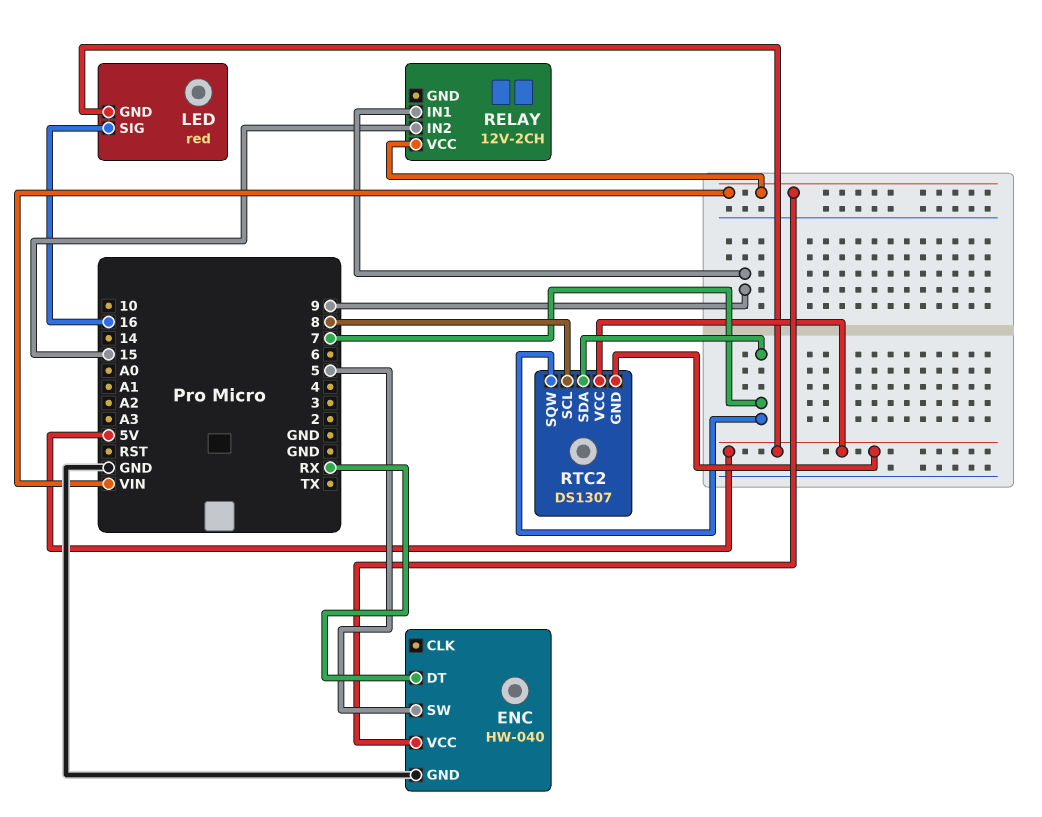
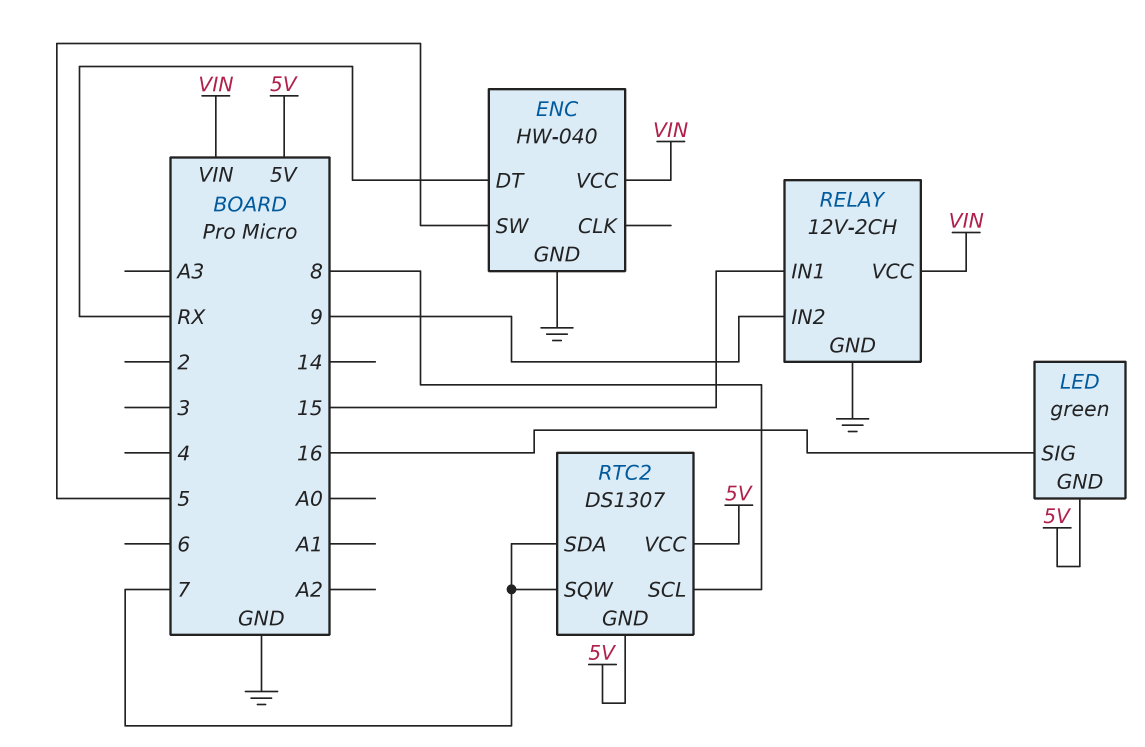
LED: red -> green
RELAY pin GND: none -> GND
RELAY pin IN1: 9 -> 15
RELAY pin IN2: 15 -> 9

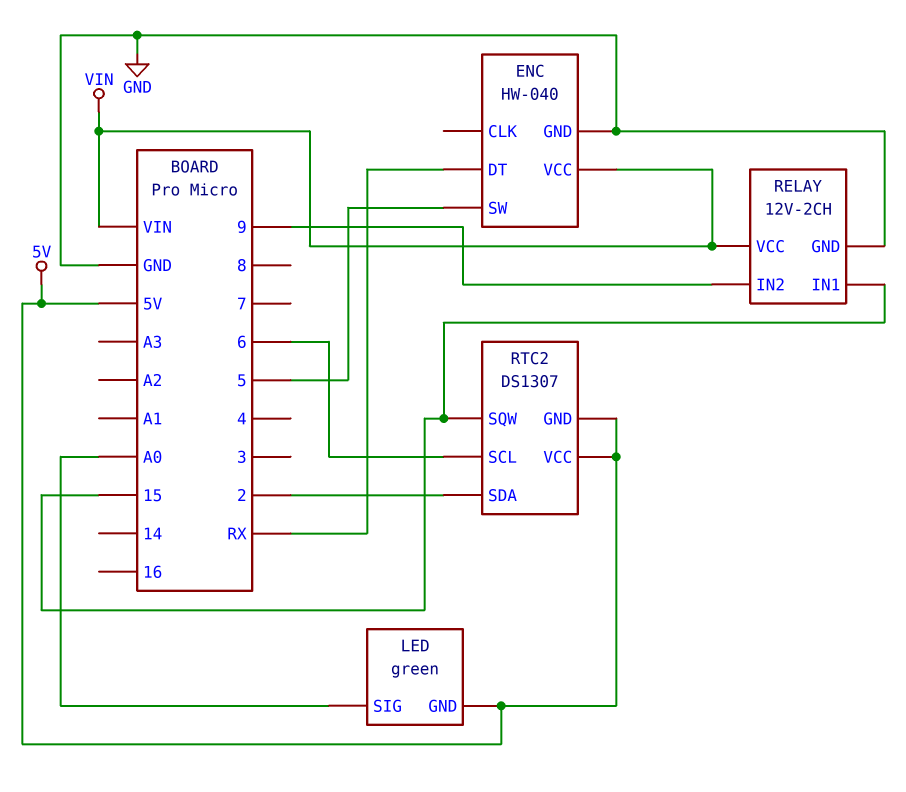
LED pin SIG: 16 -> A0
RTC2 pin SCL: 8 -> 6
RTC2 pin SDA: 7 -> 2
RTC2 pin SQW: 7 -> 15

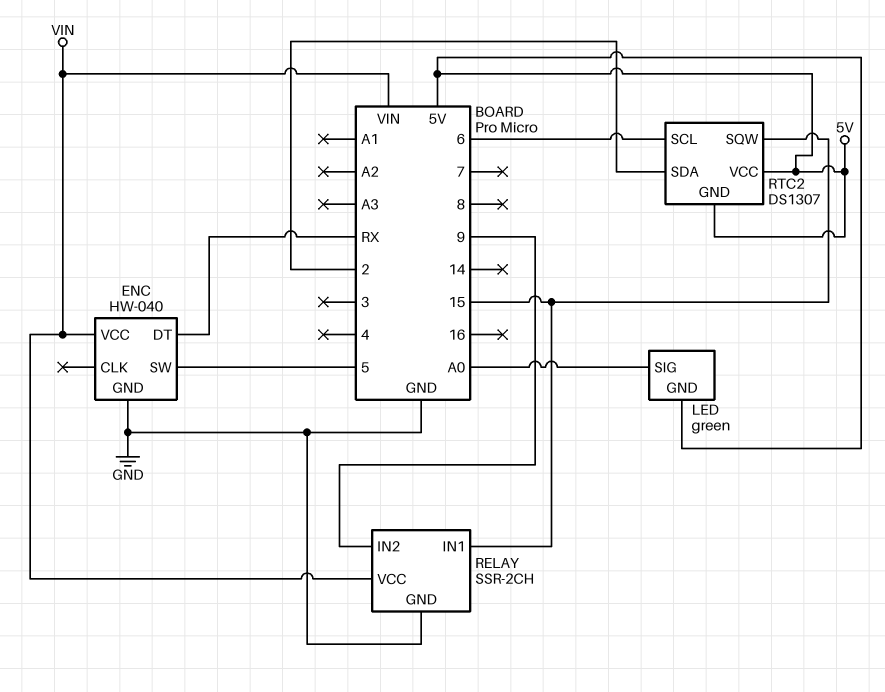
RELAY: 12V-2CH -> SSR-2CH

